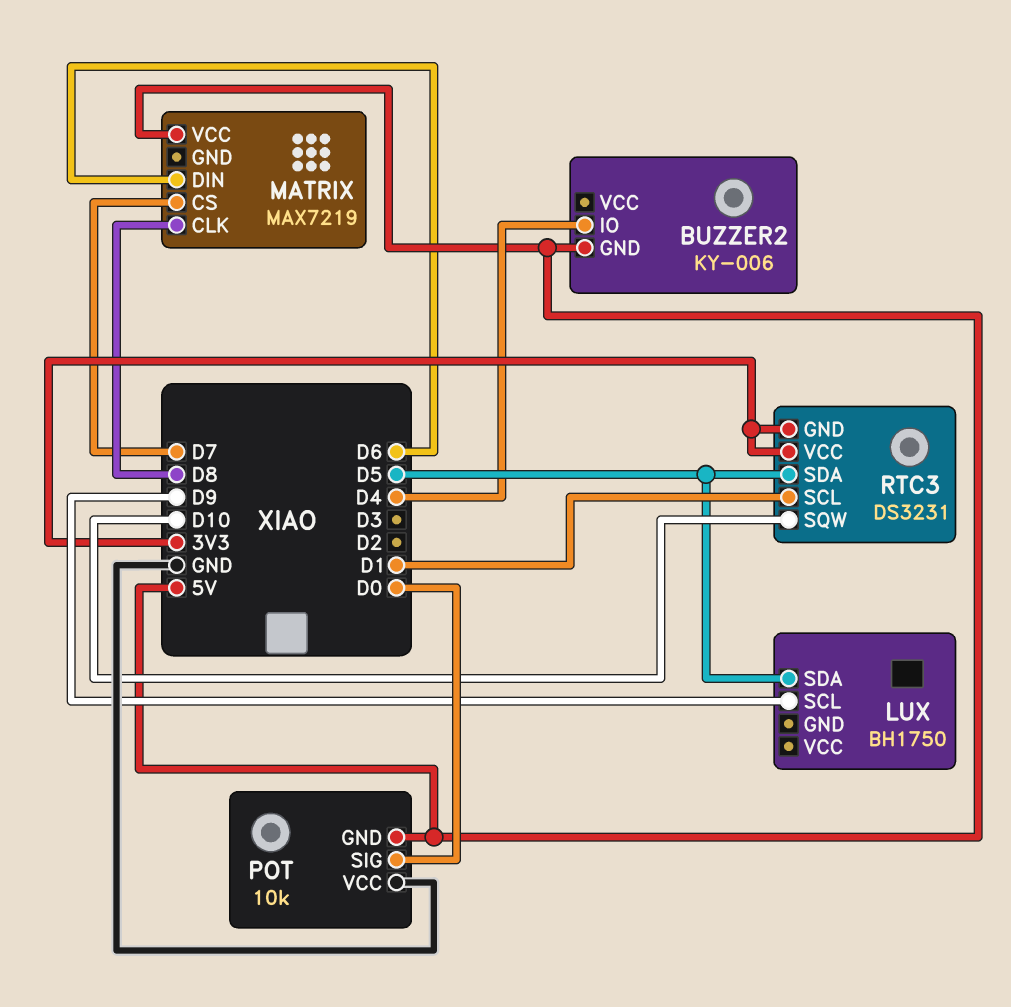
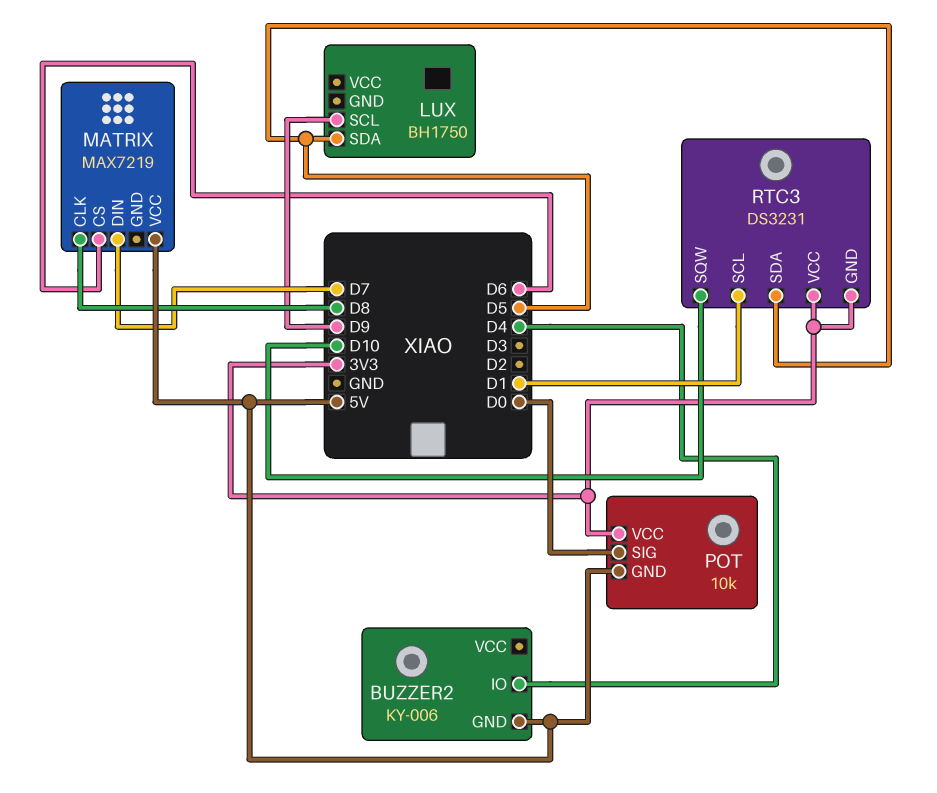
MATRIX pin CS: D7 -> D6
MATRIX pin DIN: D6 -> D7
POT pin VCC: GND -> 3V3

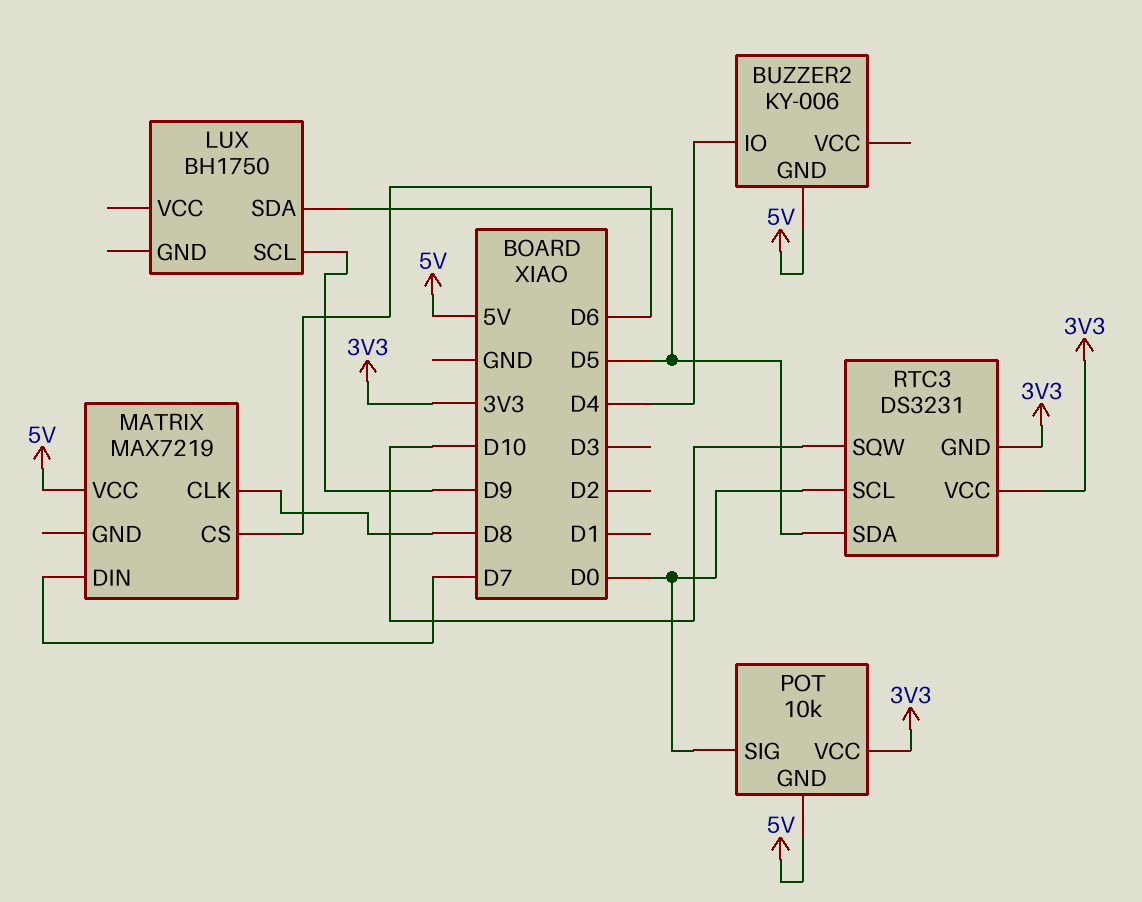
RTC3 pin SCL: D1 -> D0

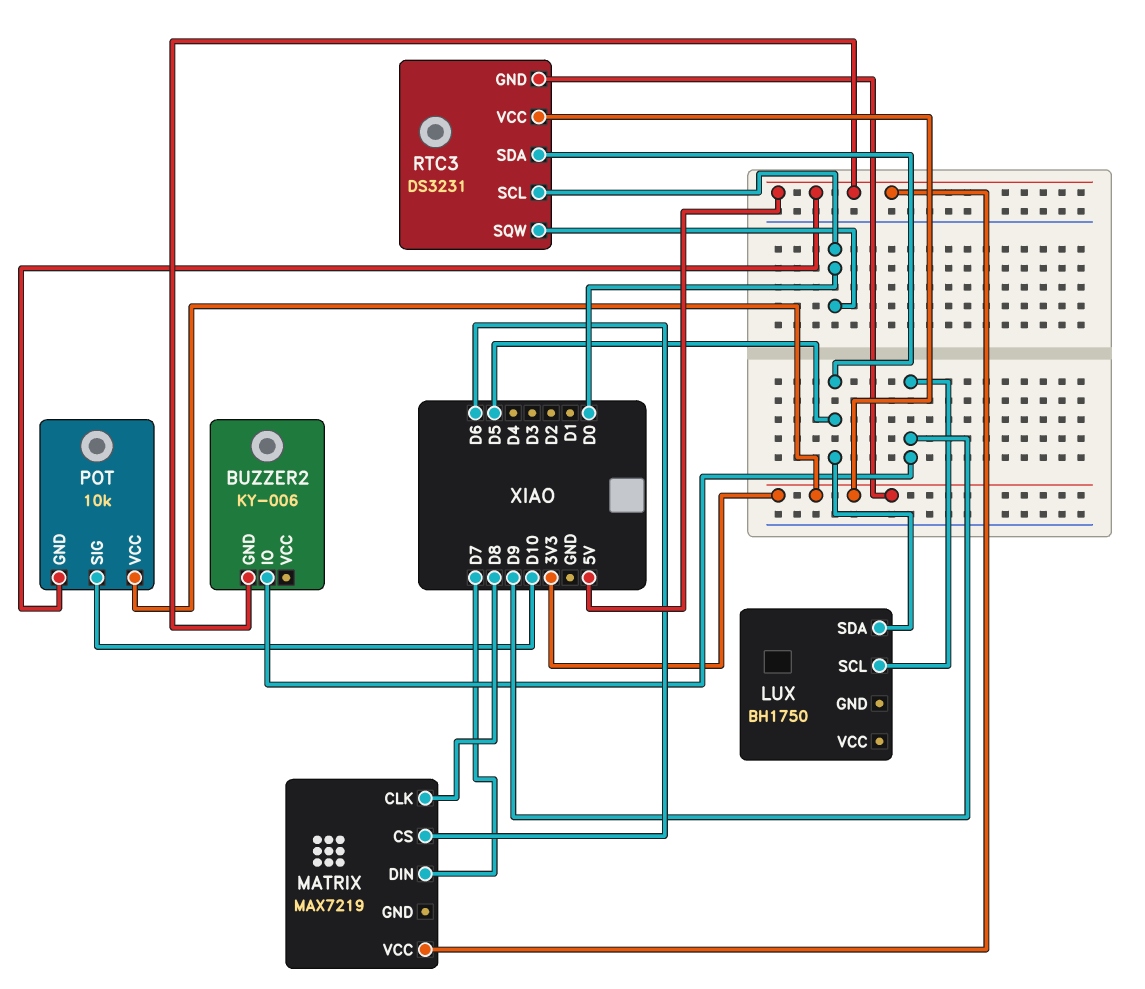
BUZZER2 pin IO: D4 -> D9
POT pin SIG: D0 -> D10
RTC3 pin SQW: D10 -> D0

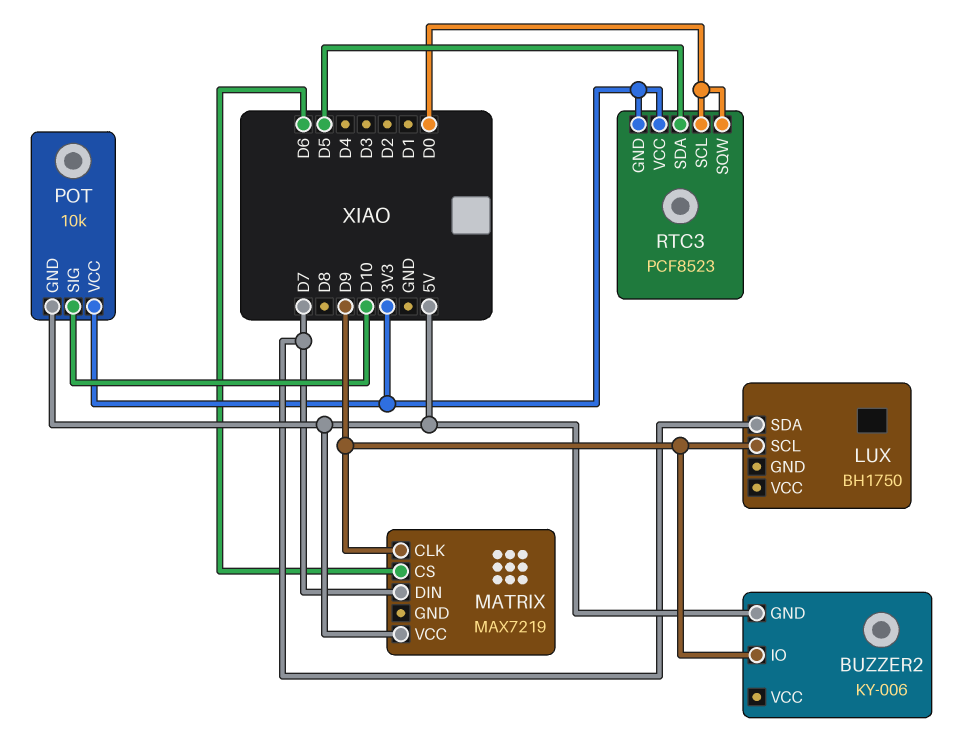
LUX pin SDA: D5 -> D7
MATRIX pin CLK: D8 -> D9
RTC3: DS3231 -> PCF8523

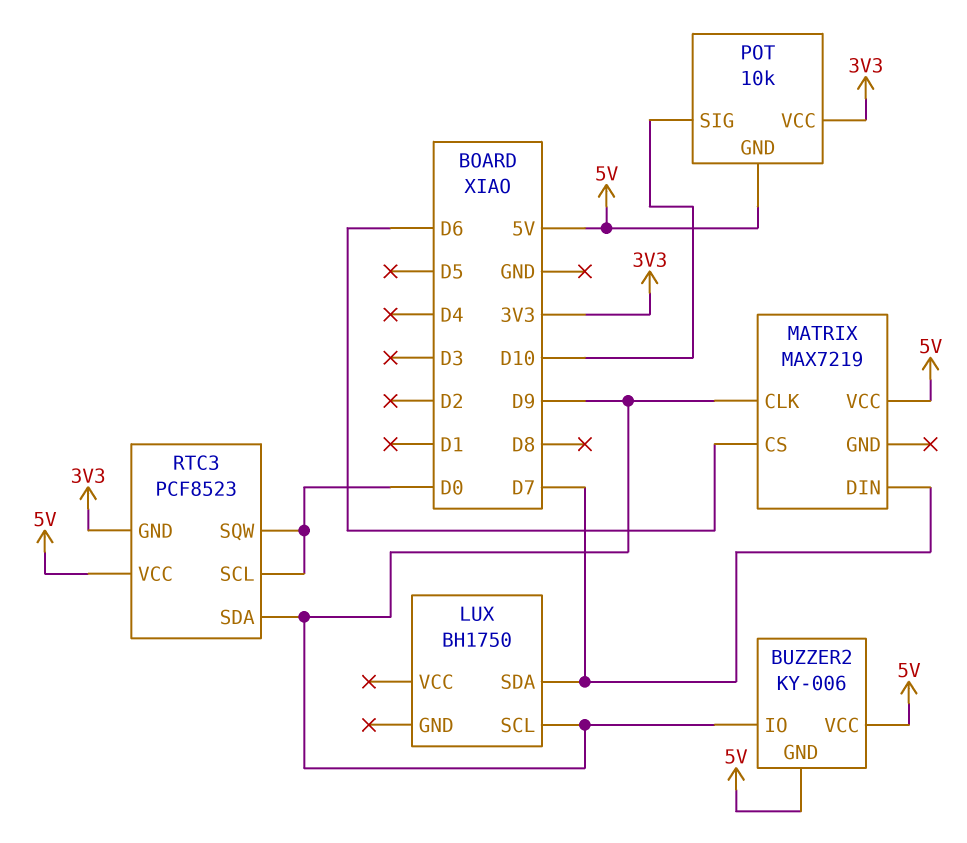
BUZZER2 pin VCC: none -> 5V
RTC3 pin SDA: D5 -> D9
RTC3 pin VCC: 3V3 -> 5V

